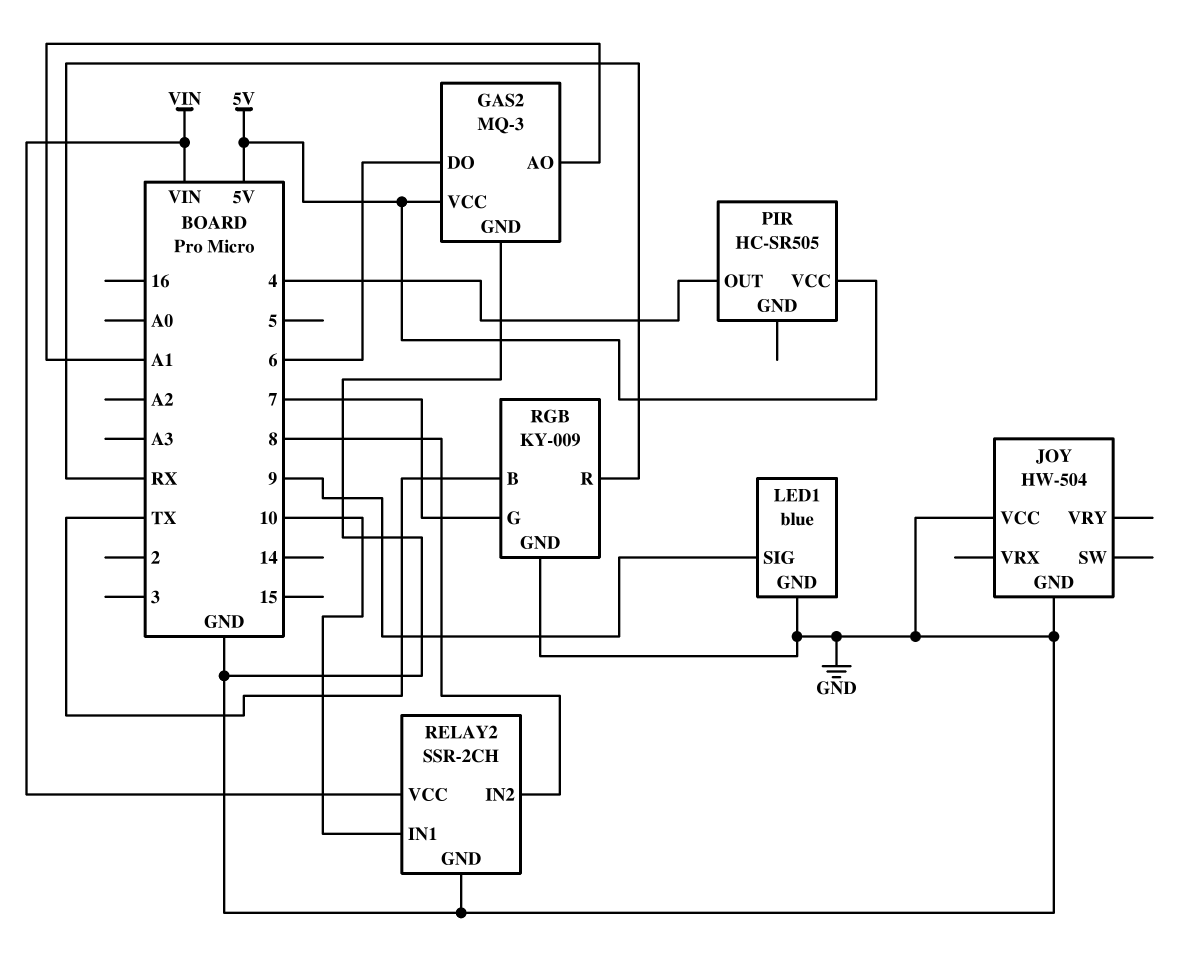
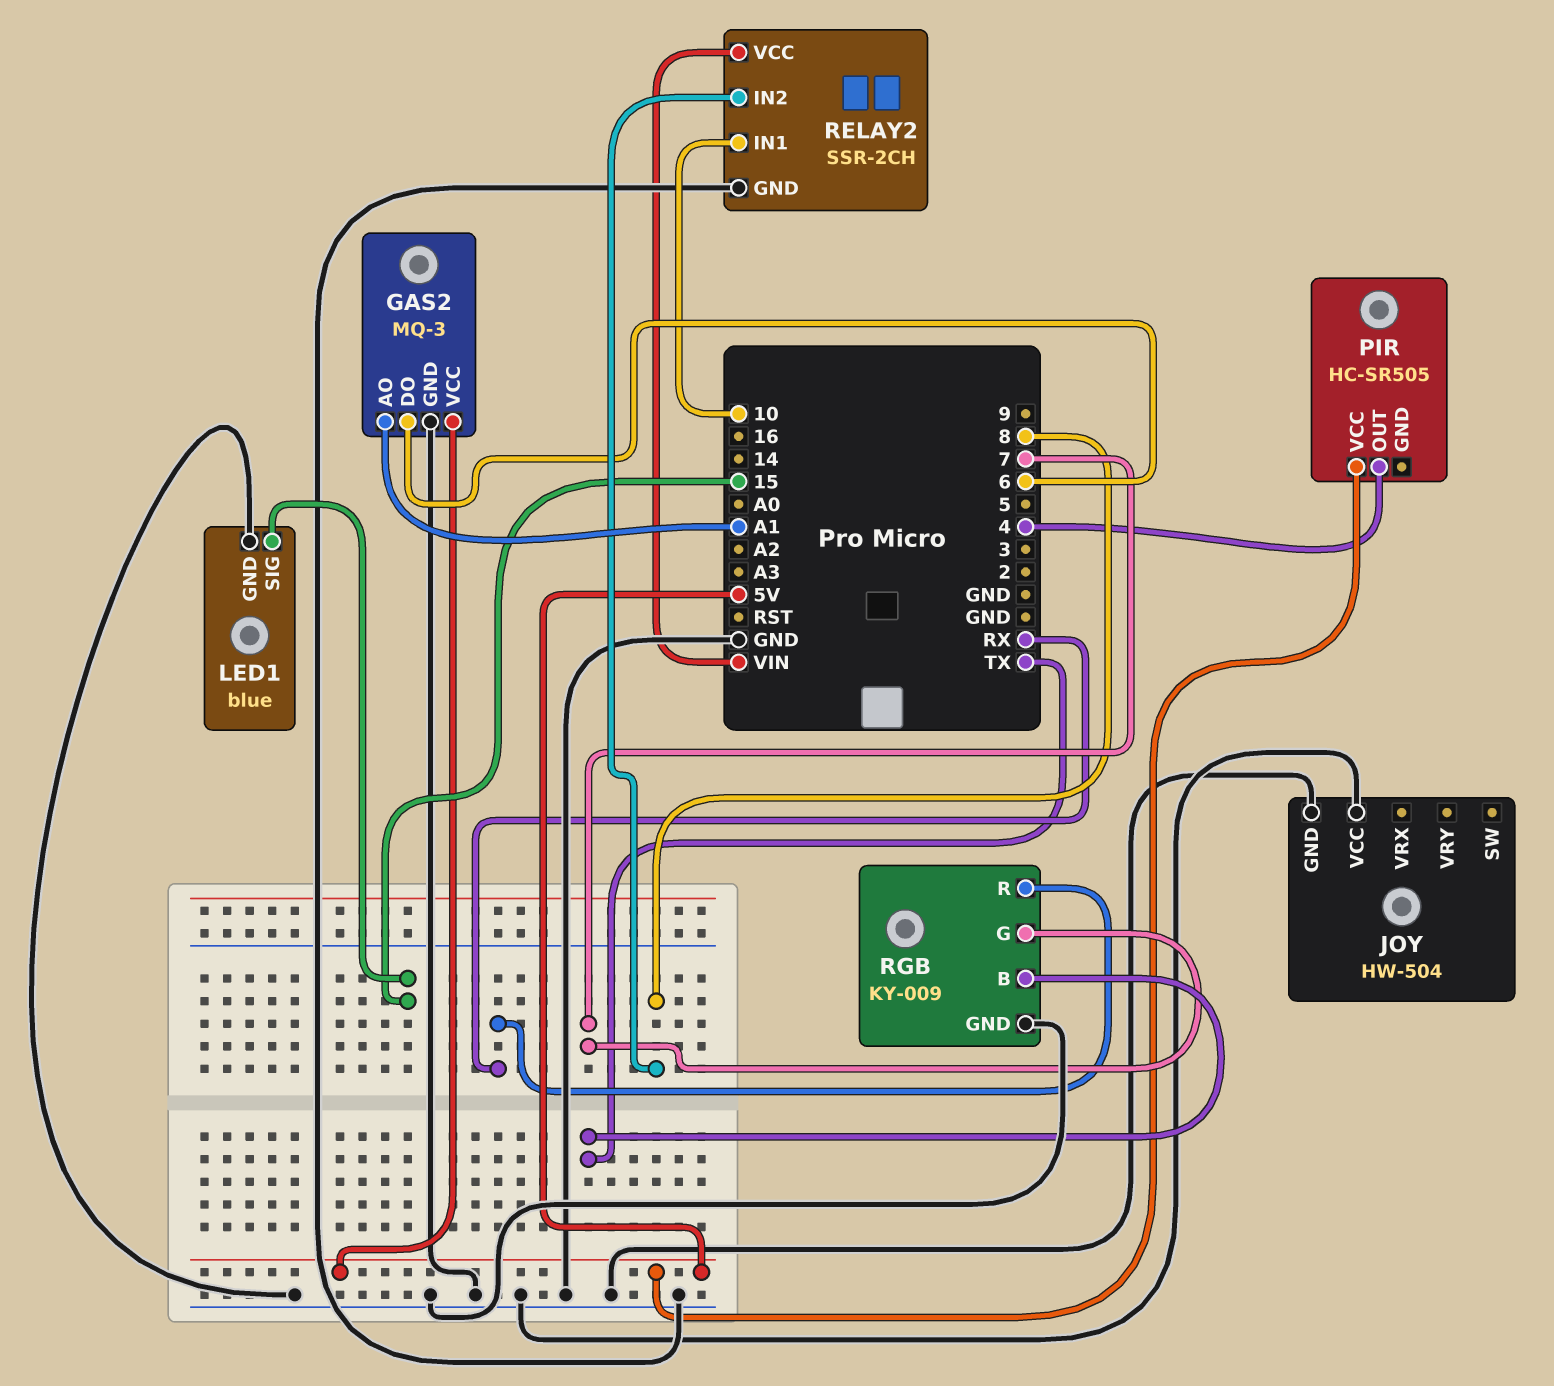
LED1 pin SIG: 9 -> 15

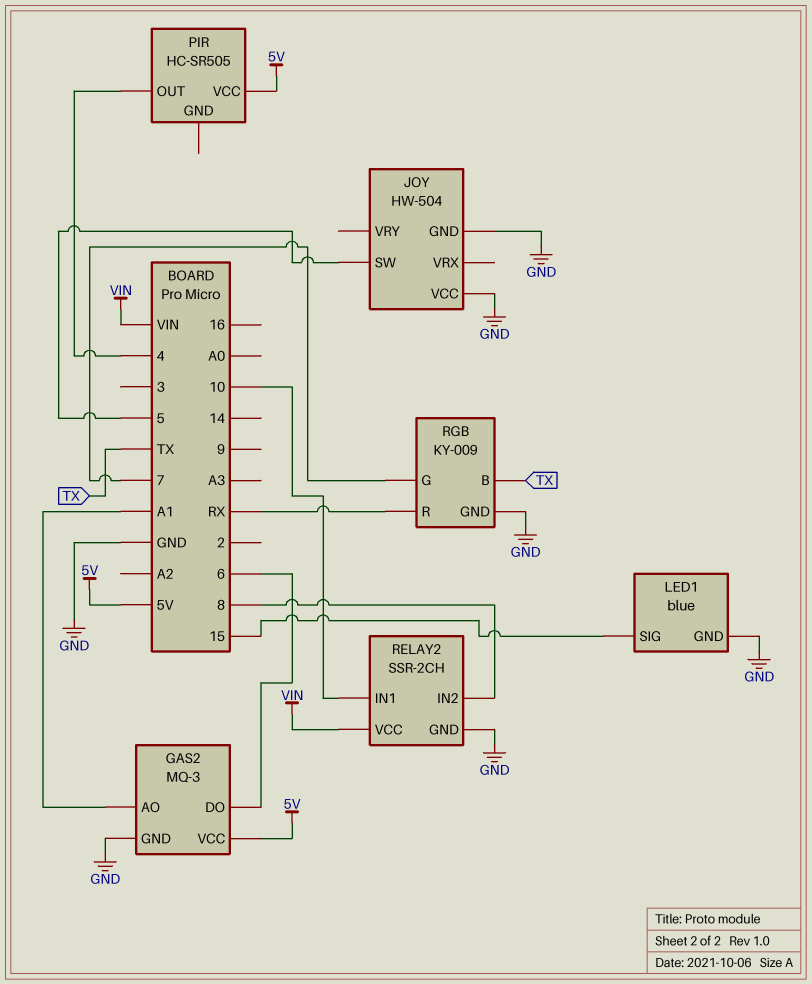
JOY pin SW: none -> 5

